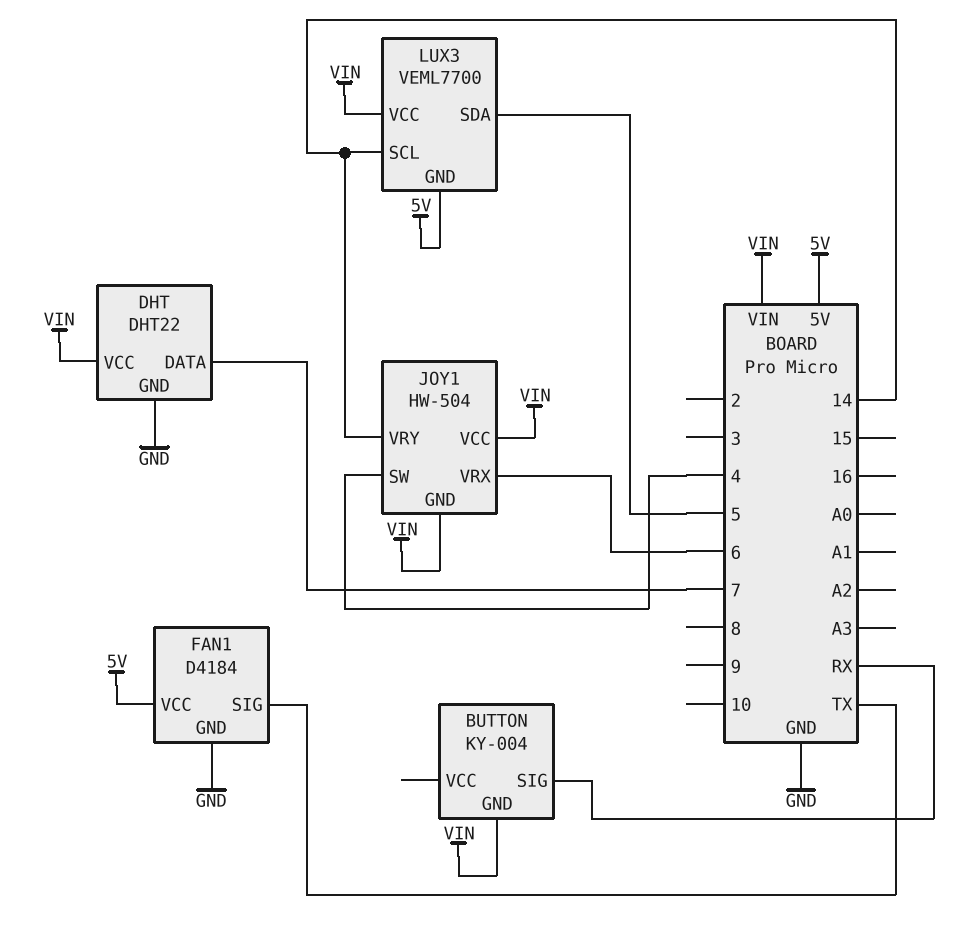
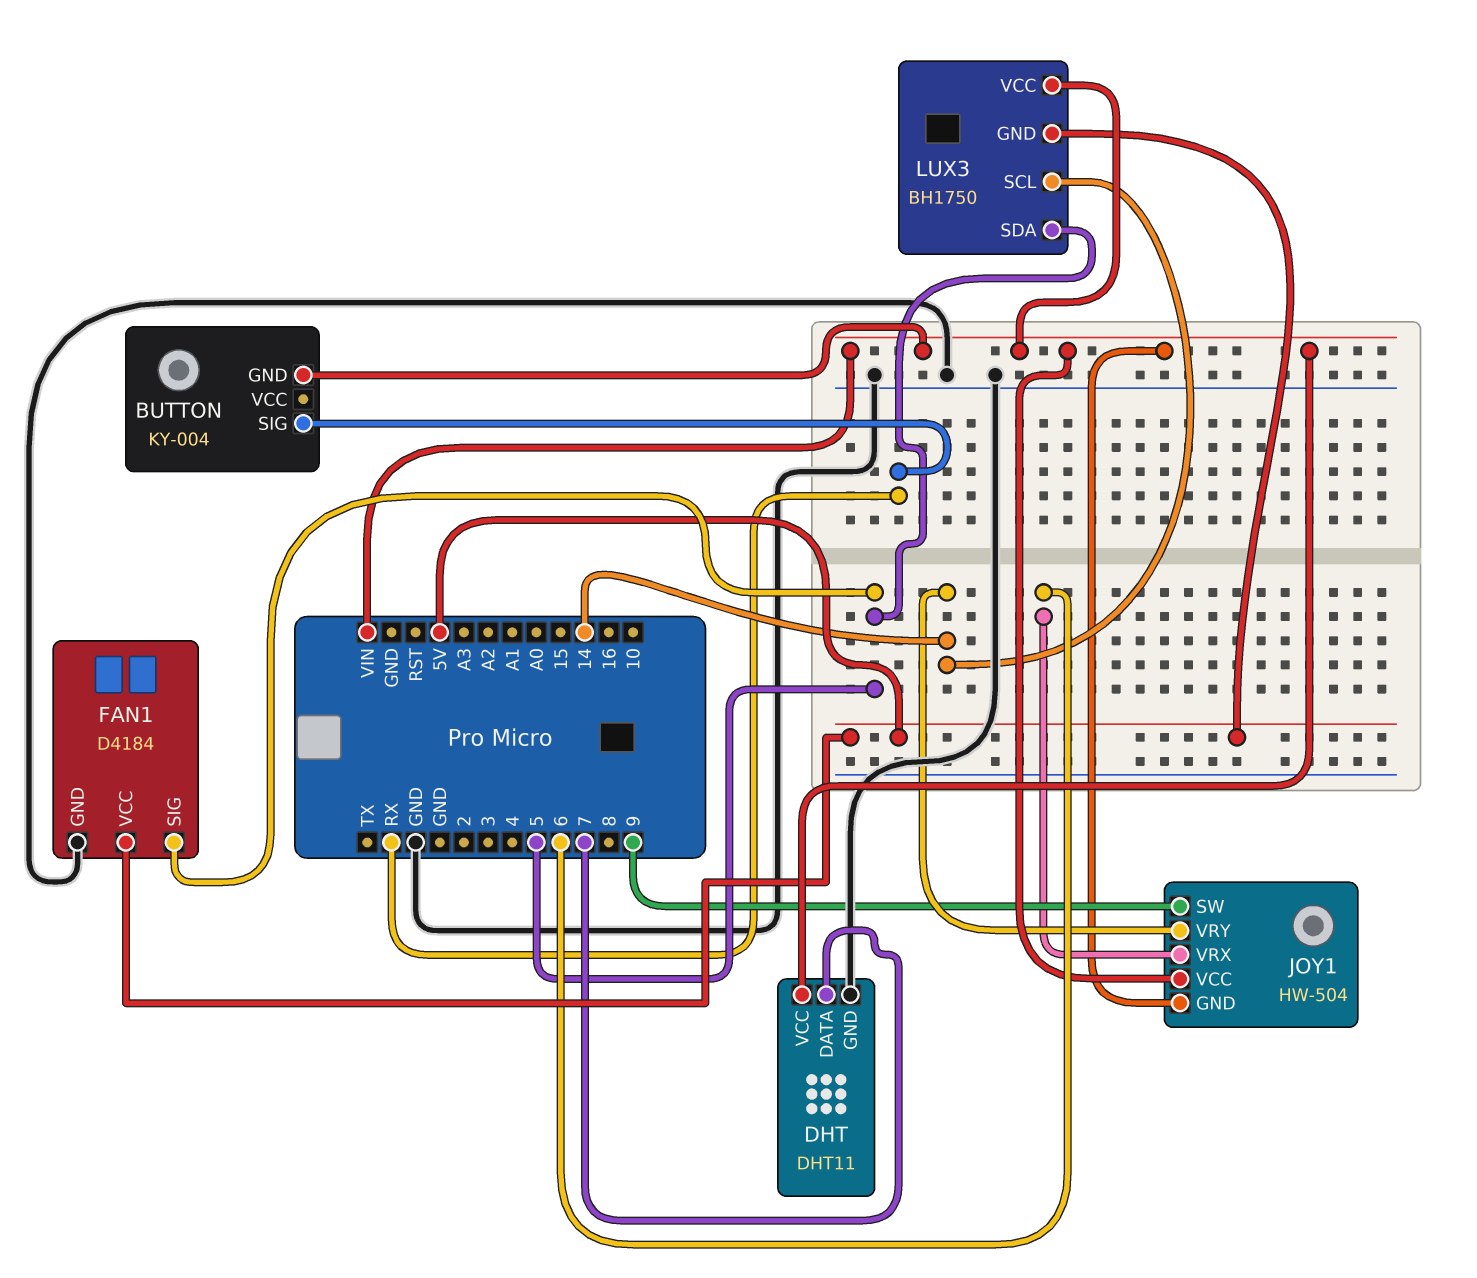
DHT: DHT22 -> DHT11
FAN1 pin SIG: TX -> 5
JOY1 pin SW: 4 -> 9
LUX3: VEML7700 -> BH1750

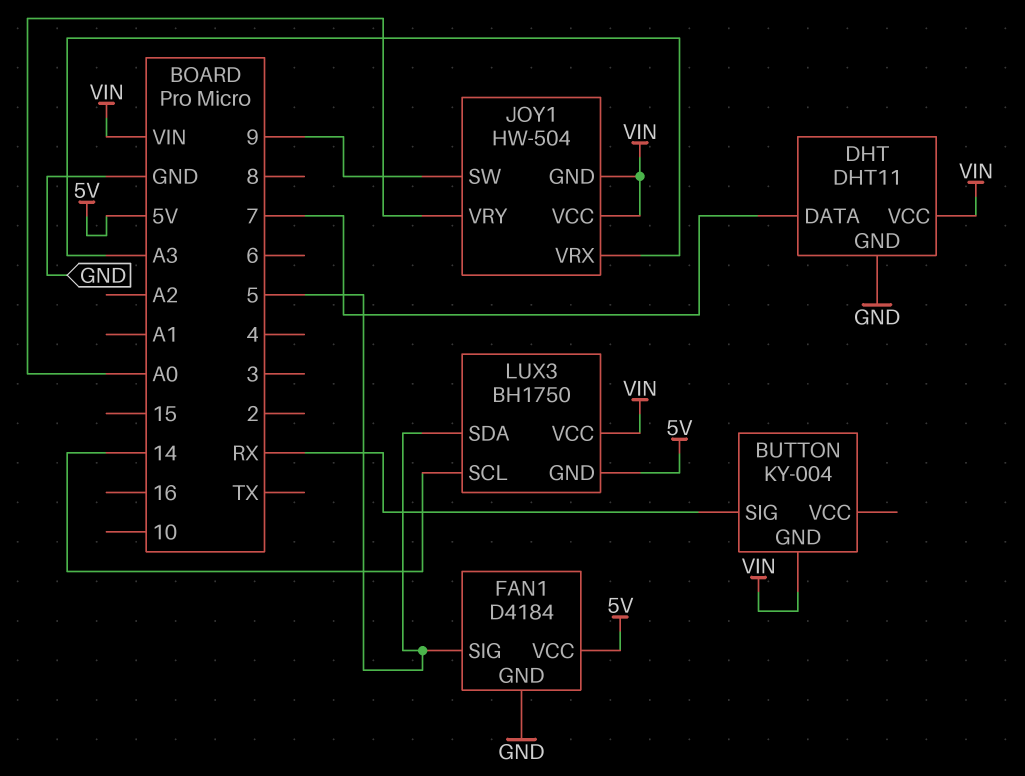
JOY1 pin VRX: 6 -> A3
JOY1 pin VRY: 14 -> A0

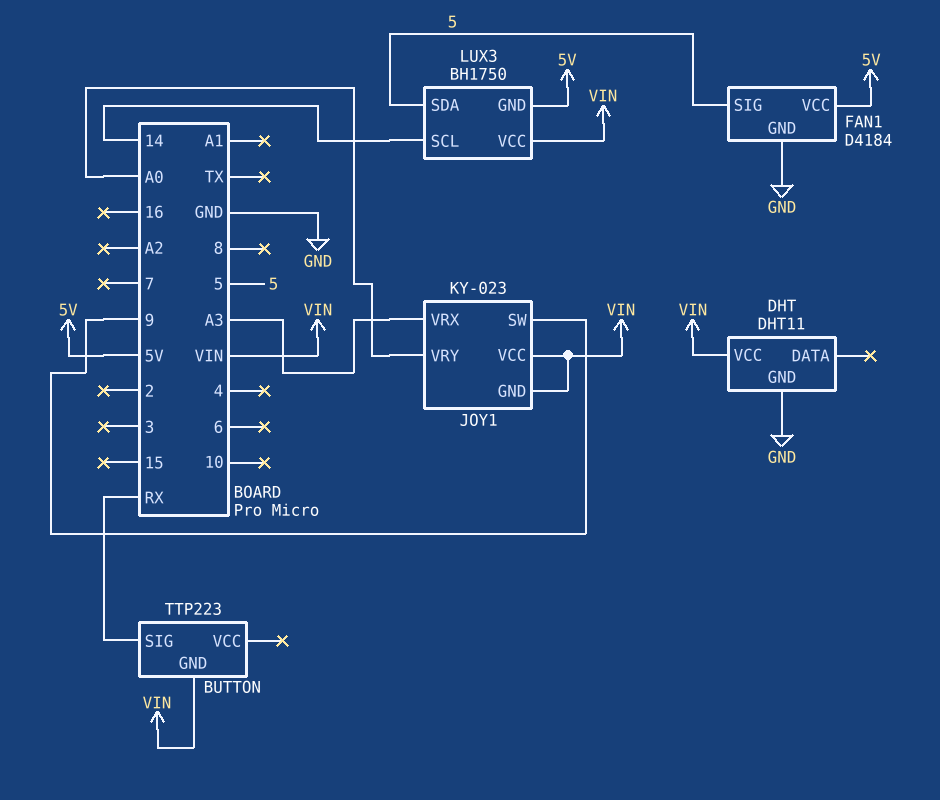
BUTTON: KY-004 -> TTP223
DHT pin DATA: 7 -> none
JOY1: HW-504 -> KY-023

